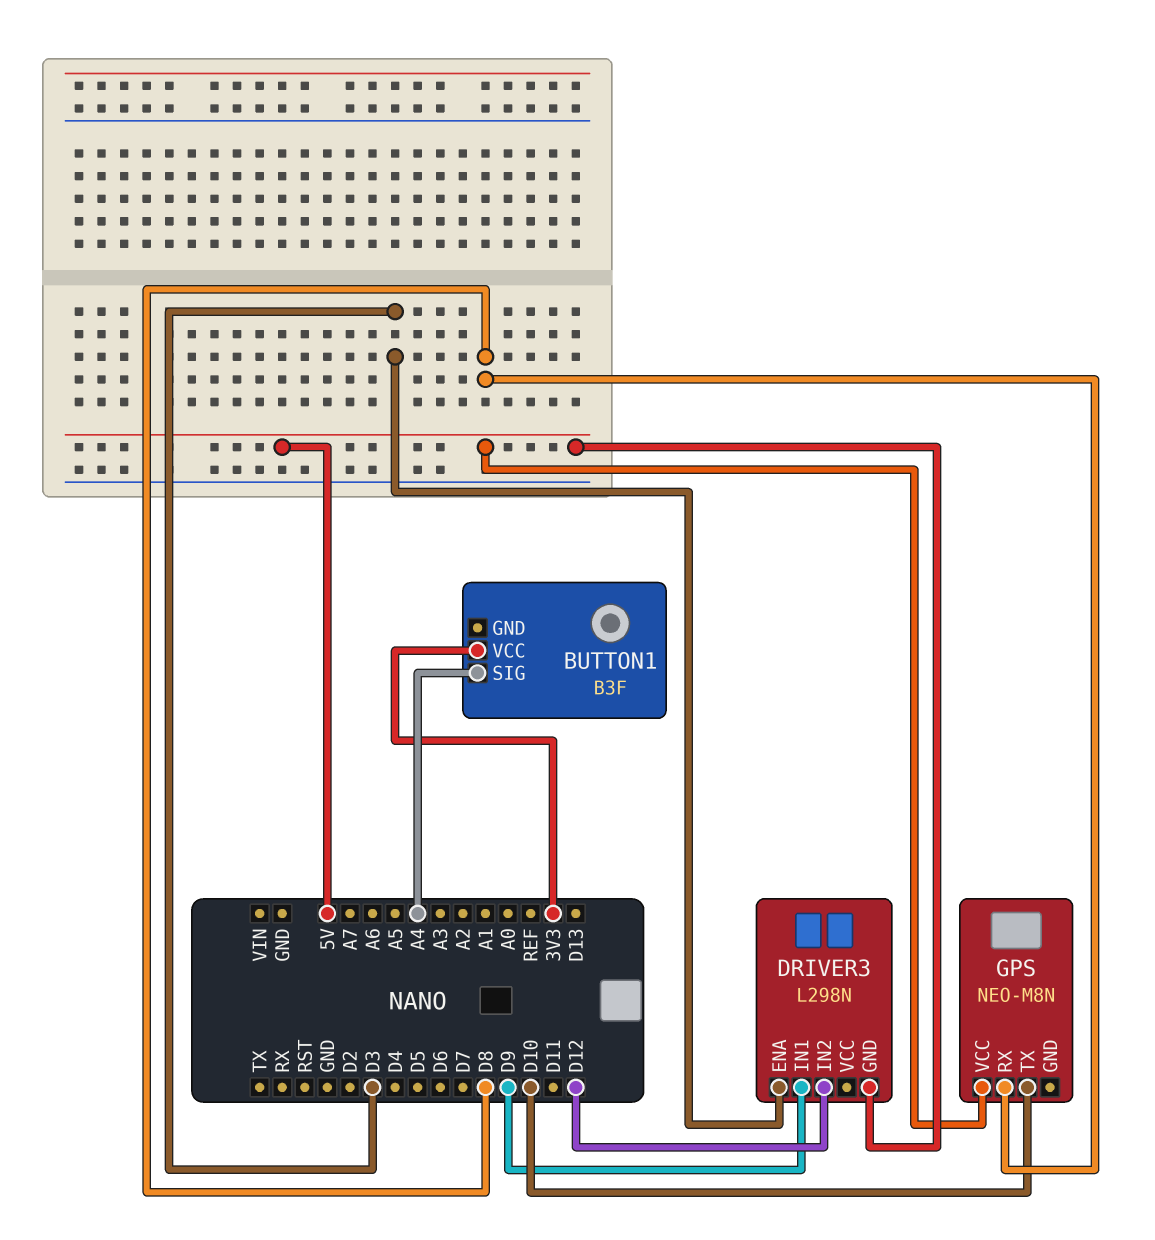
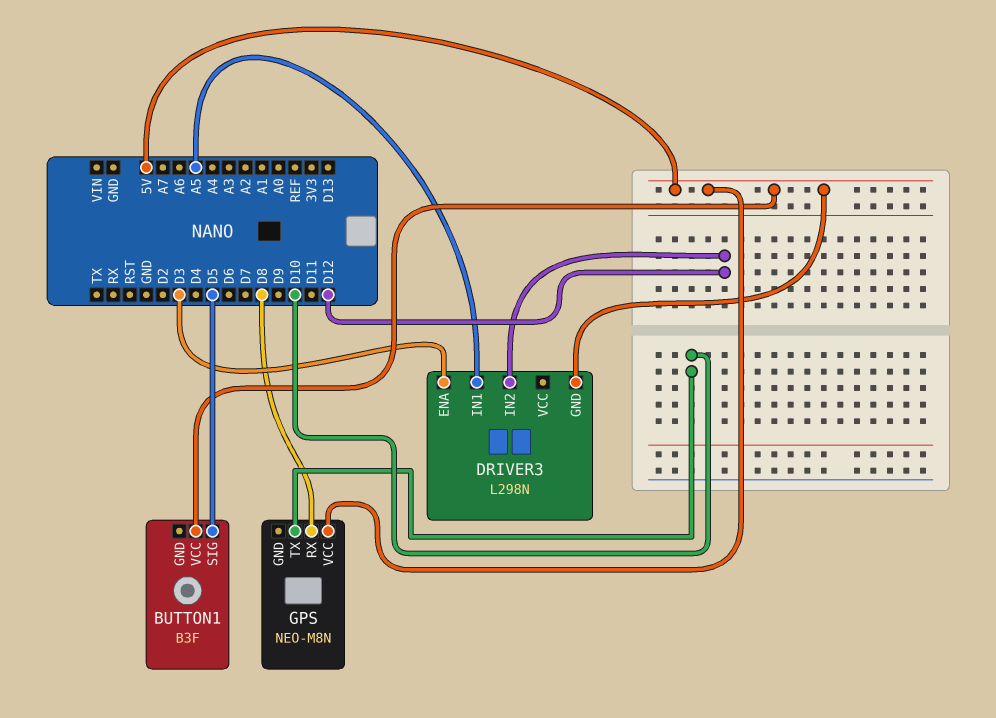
BUTTON1 pin SIG: A4 -> D5
BUTTON1 pin VCC: 3V3 -> 5V
DRIVER3 pin IN1: D9 -> A5

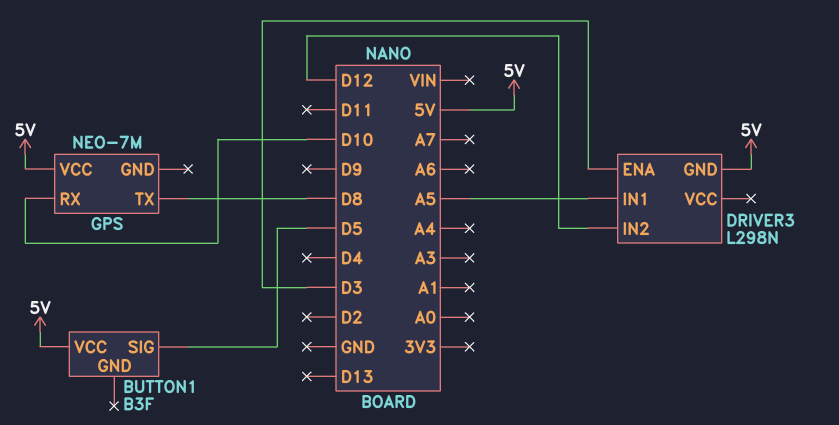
GPS: NEO-M8N -> NEO-7M
GPS pin RX: D8 -> D10
GPS pin TX: D10 -> D8

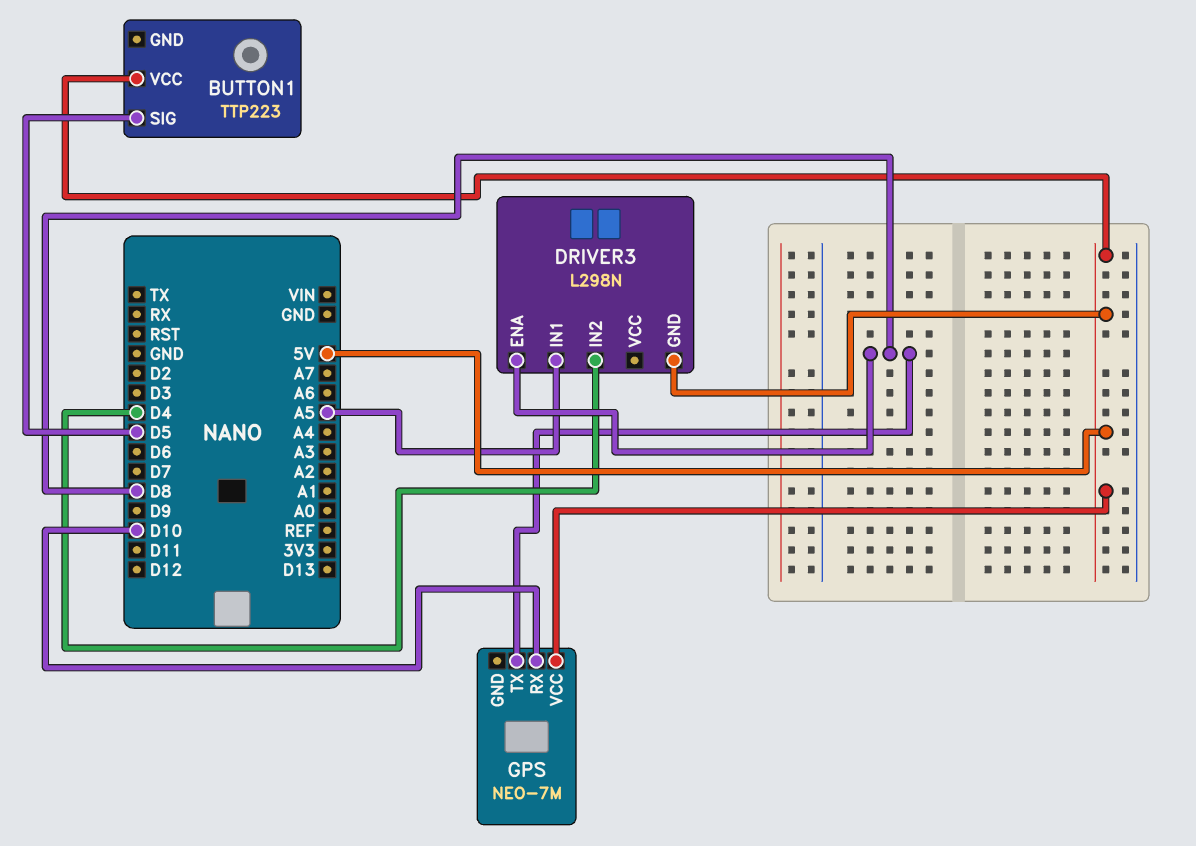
BUTTON1: B3F -> TTP223
DRIVER3 pin ENA: D3 -> D8
DRIVER3 pin IN2: D12 -> D4

